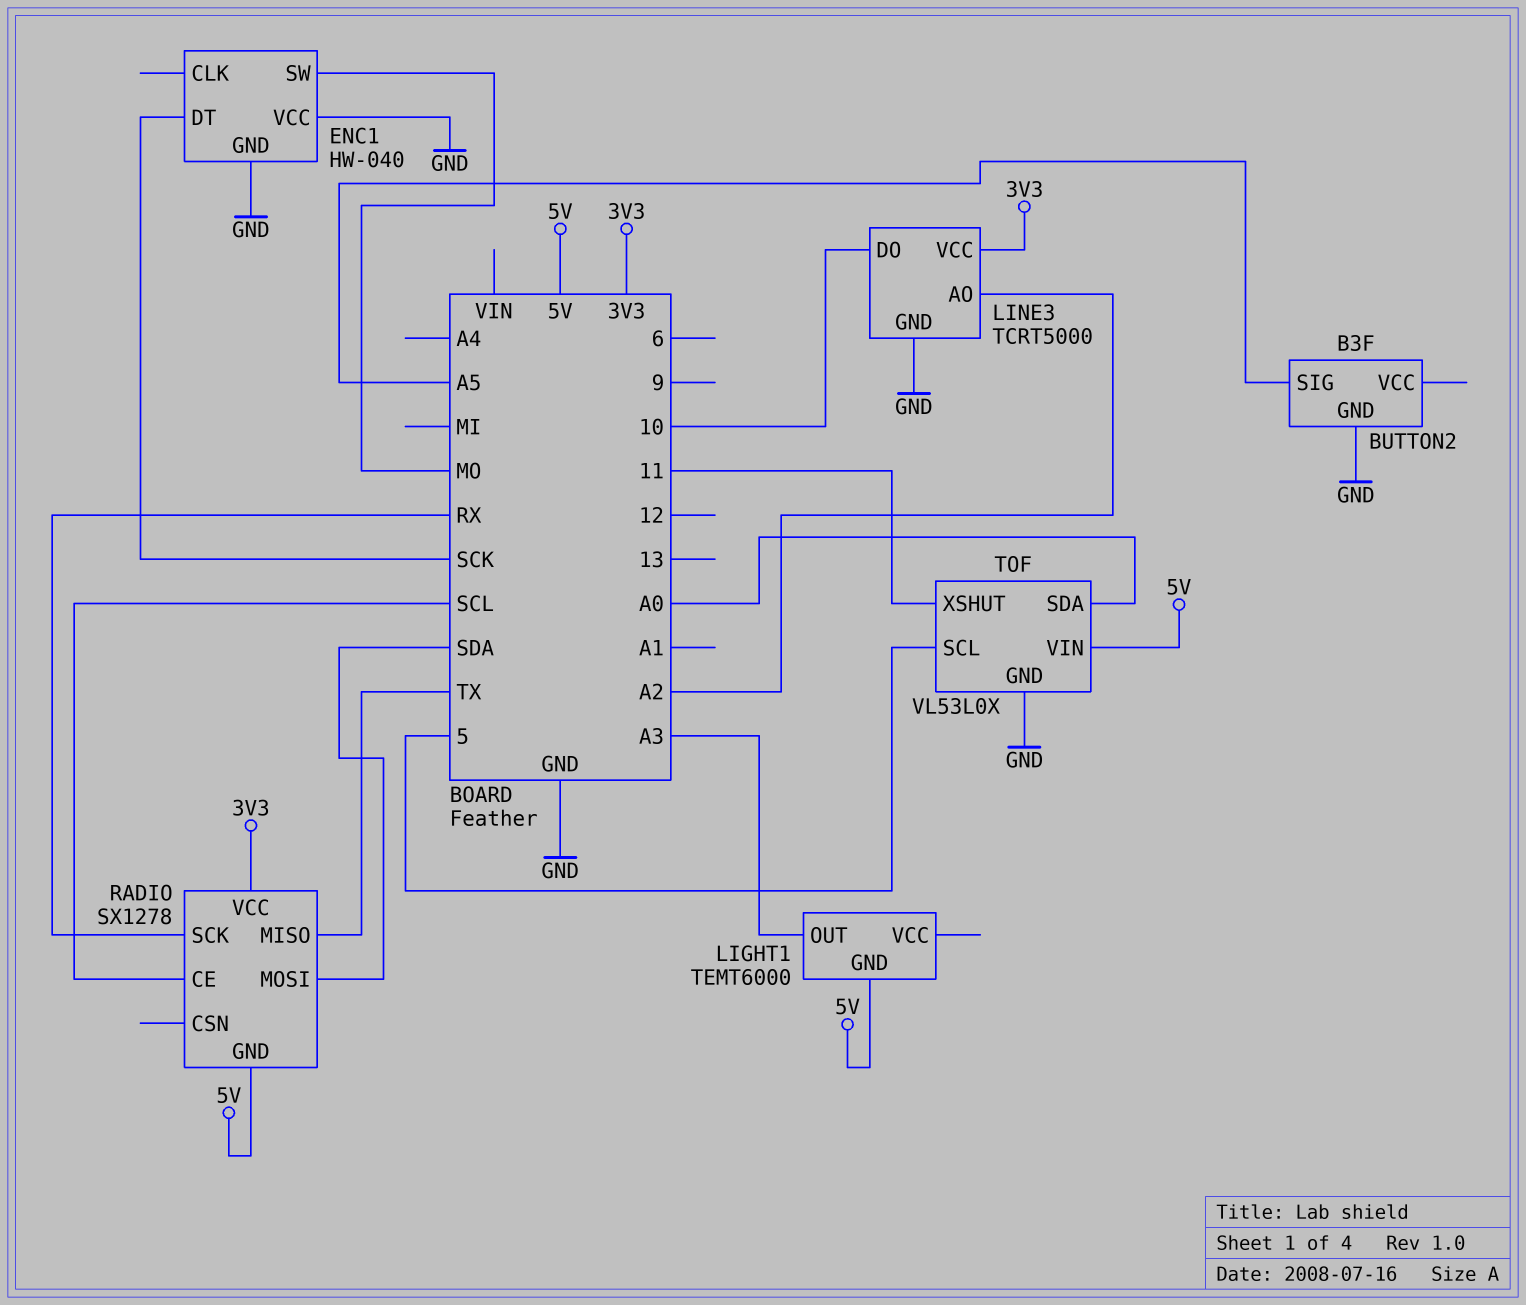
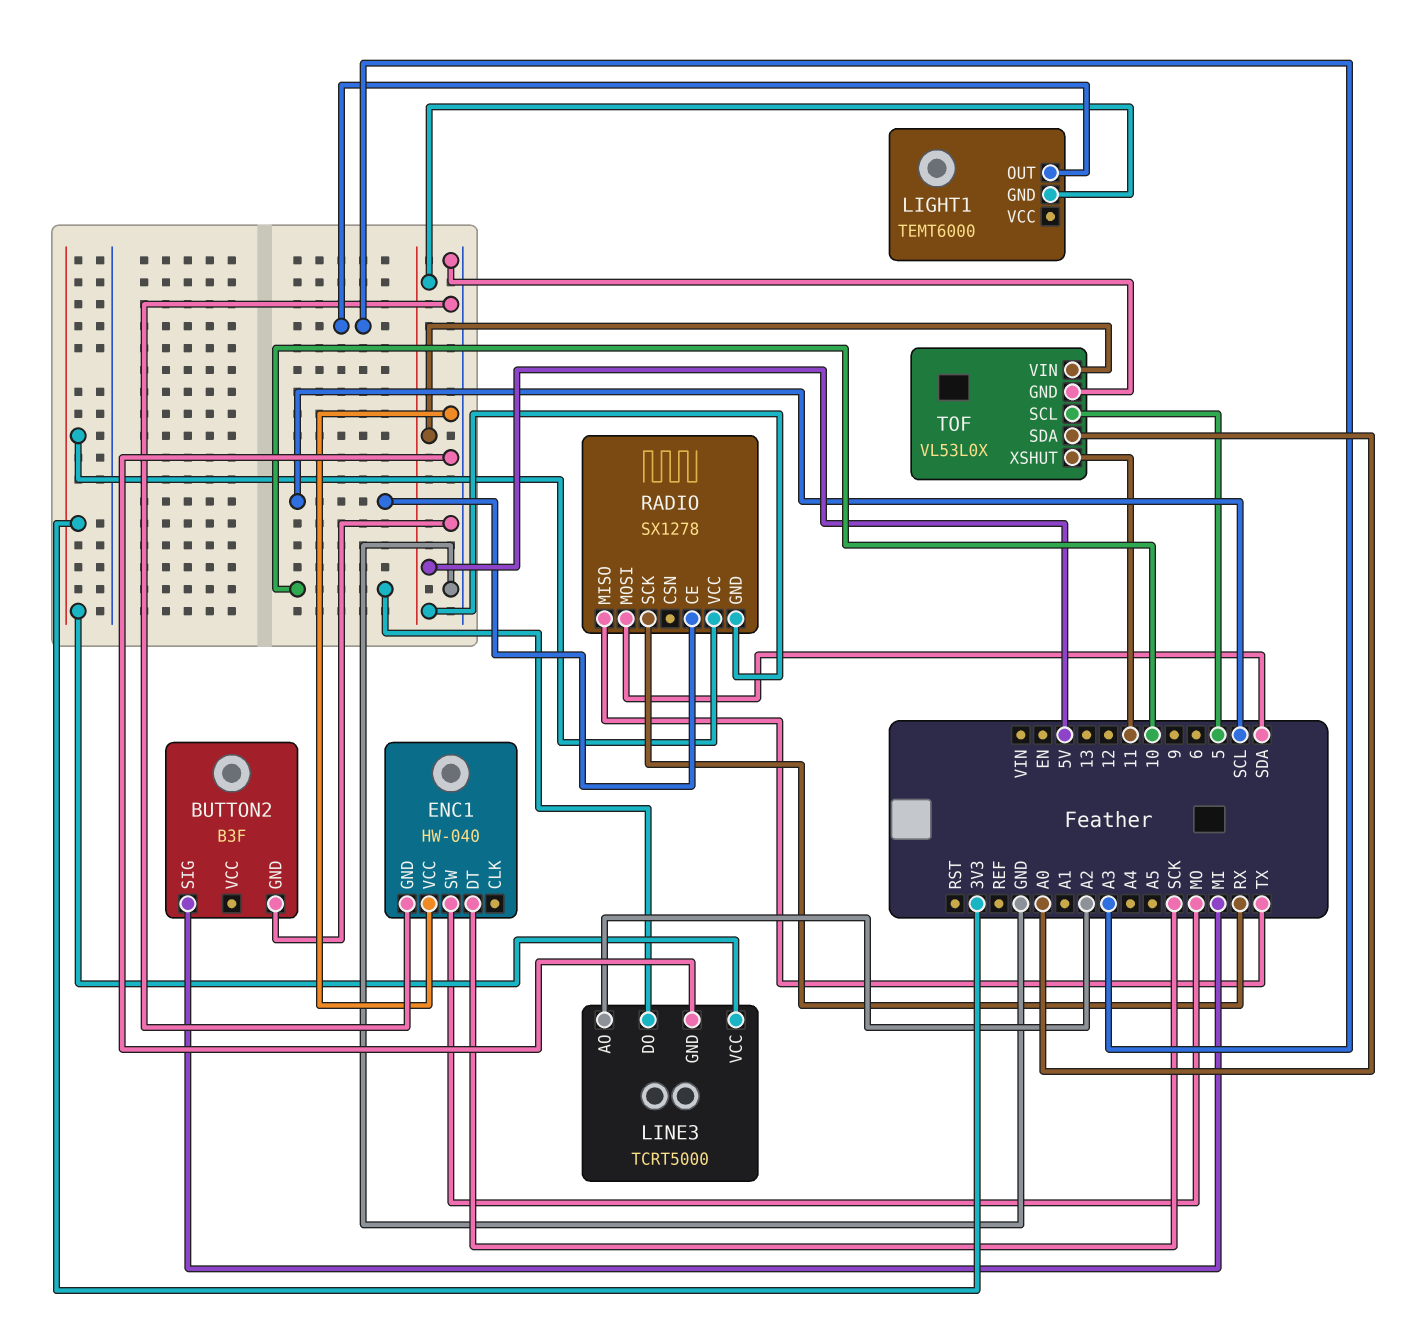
BUTTON2 pin SIG: A5 -> MI

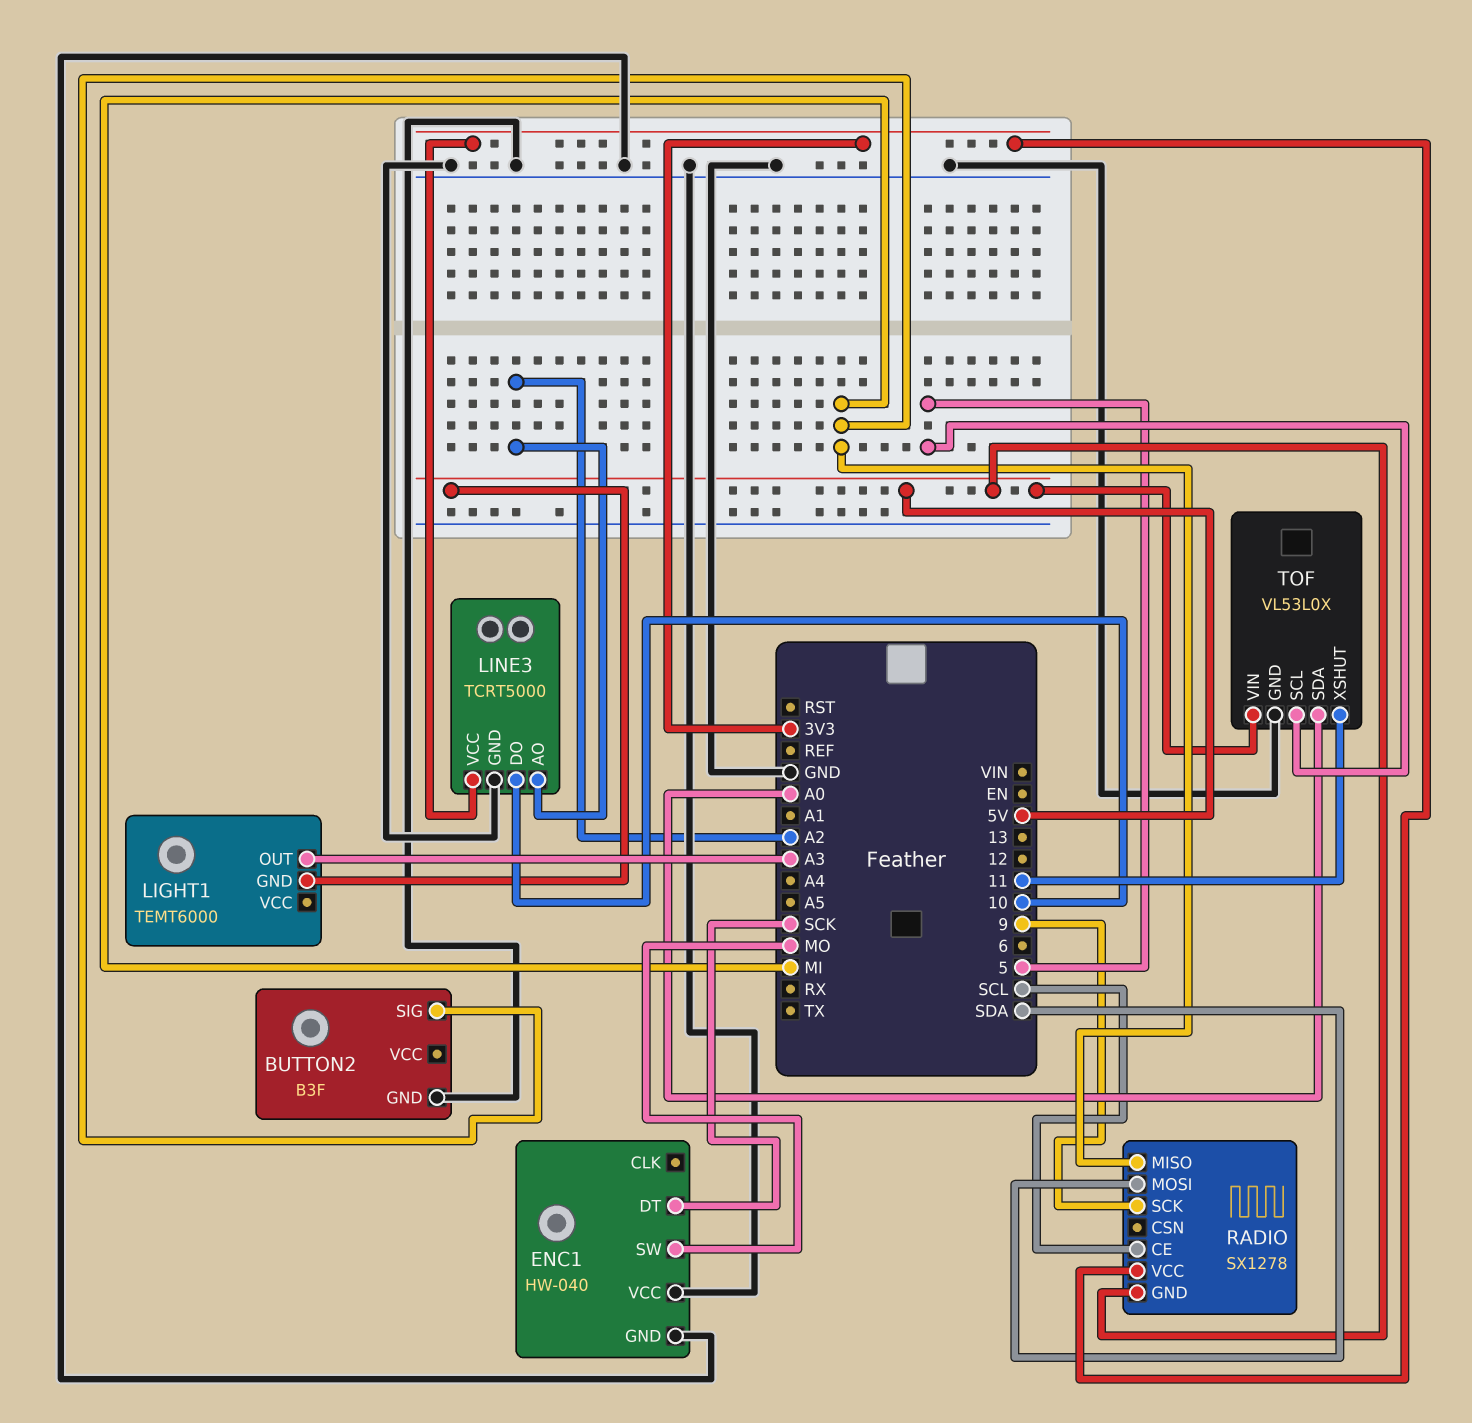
RADIO pin MISO: TX -> MI
RADIO pin SCK: RX -> 9

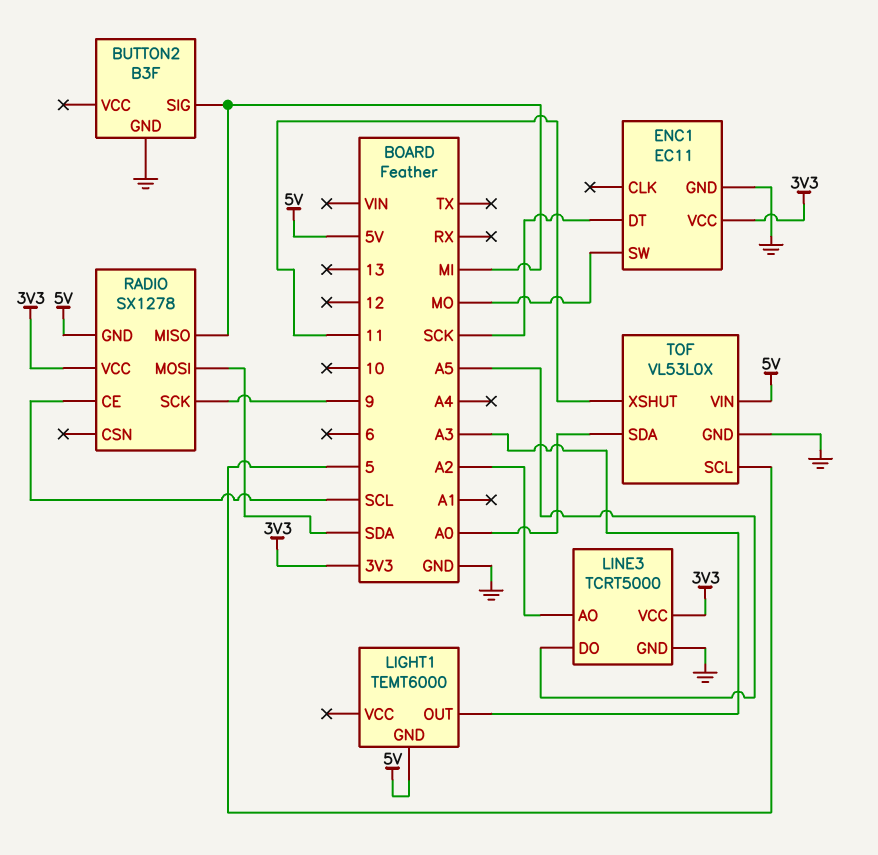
ENC1: HW-040 -> EC11
ENC1 pin VCC: GND -> 3V3
LINE3 pin DO: 10 -> A5

